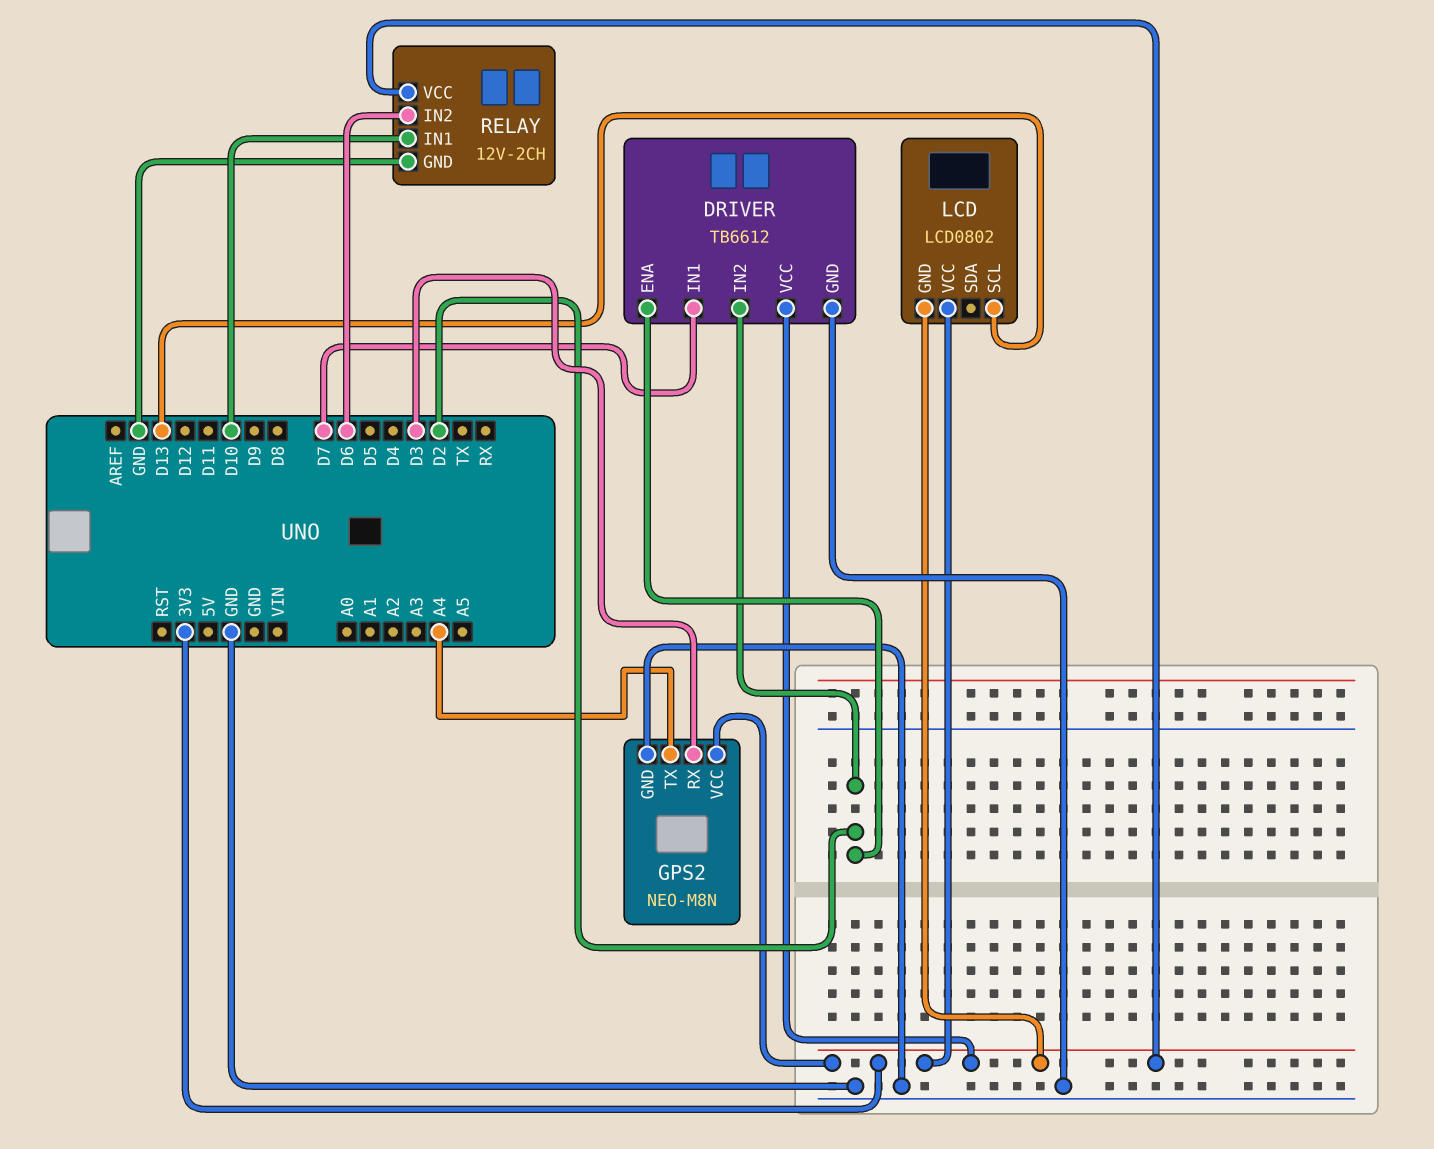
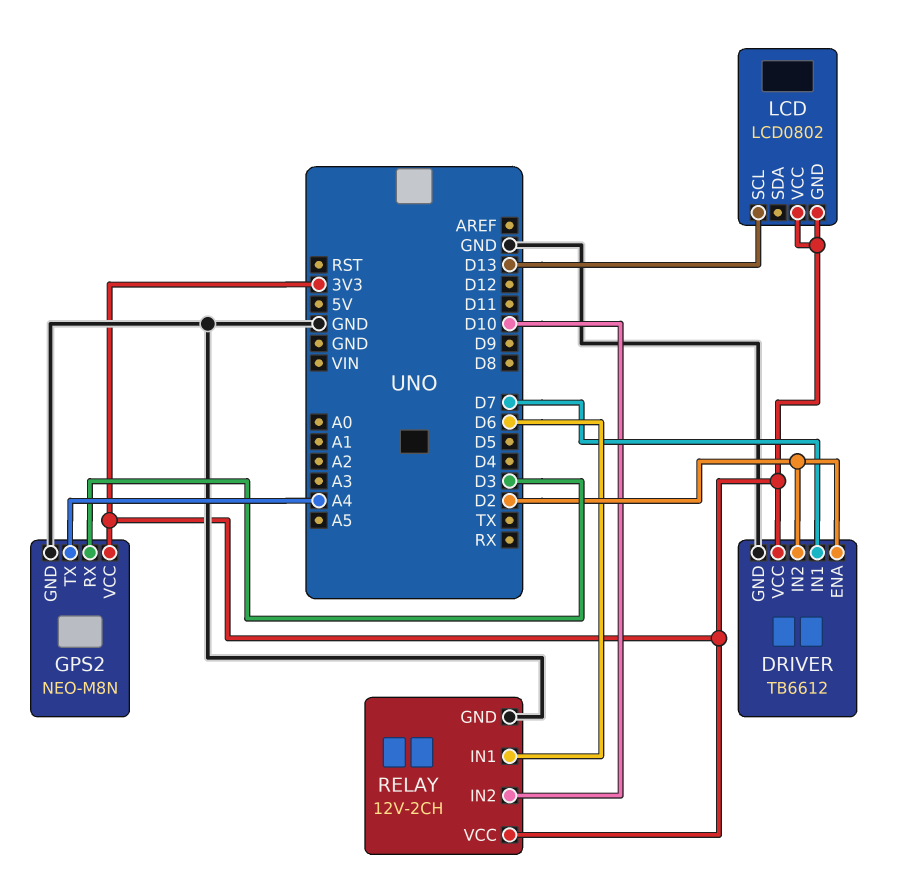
RELAY pin IN1: D10 -> D6
RELAY pin IN2: D6 -> D10

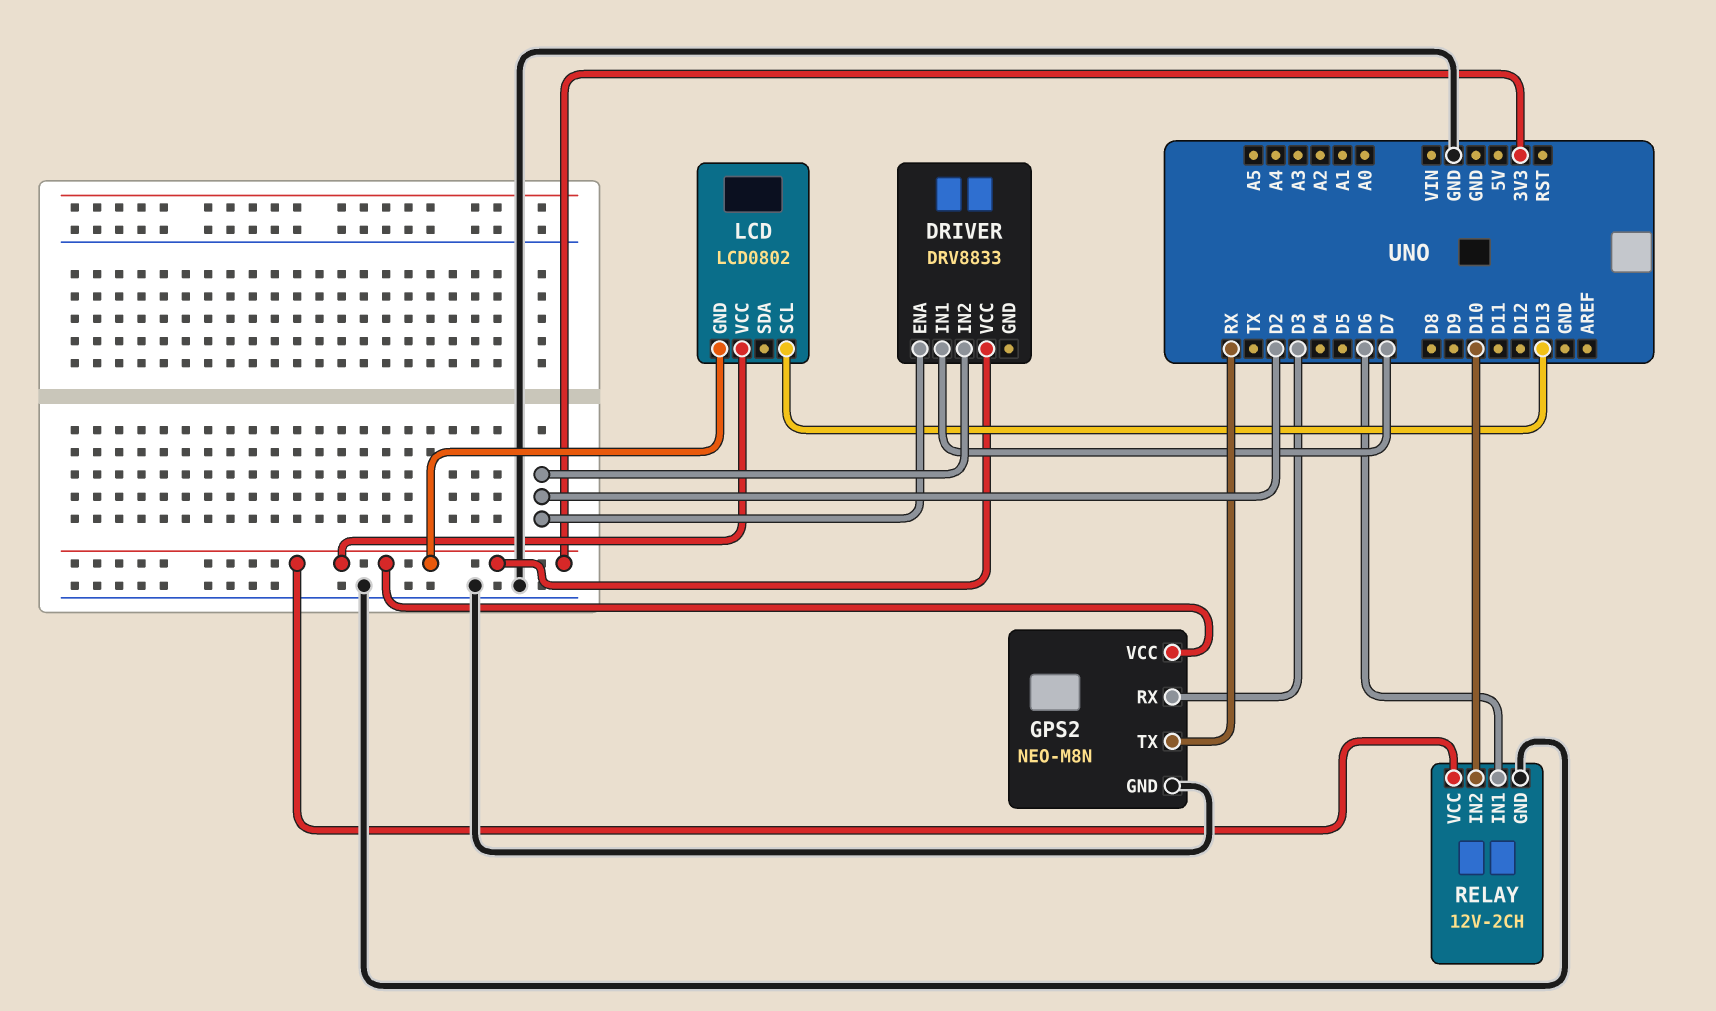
DRIVER: TB6612 -> DRV8833
DRIVER pin GND: GND -> none
GPS2 pin TX: A4 -> RX

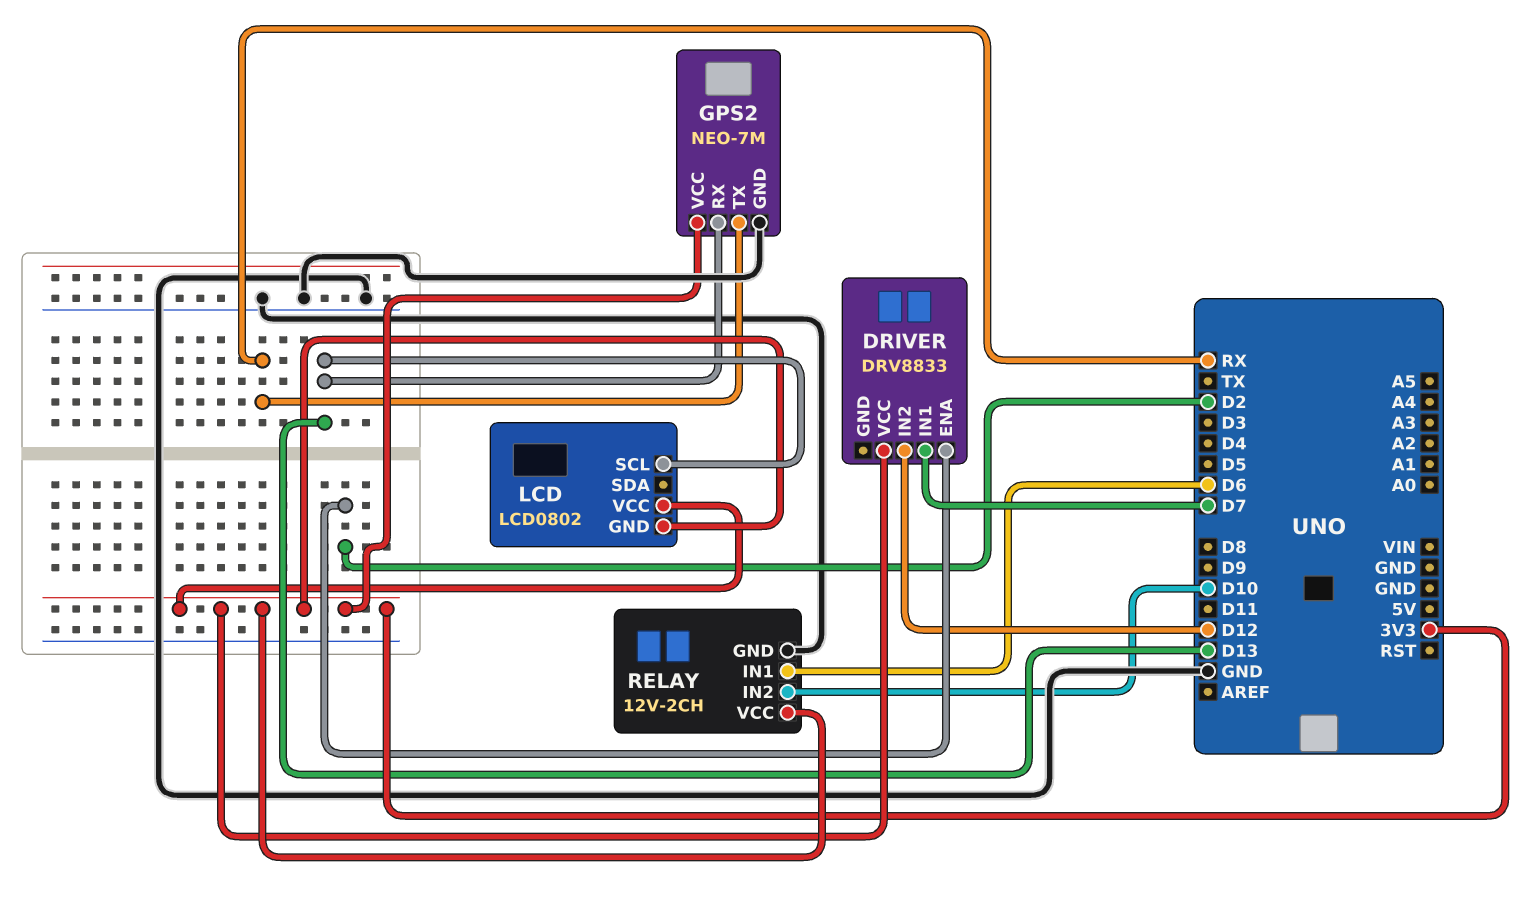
DRIVER pin IN2: D2 -> D12
GPS2: NEO-M8N -> NEO-7M
GPS2 pin RX: D3 -> D13

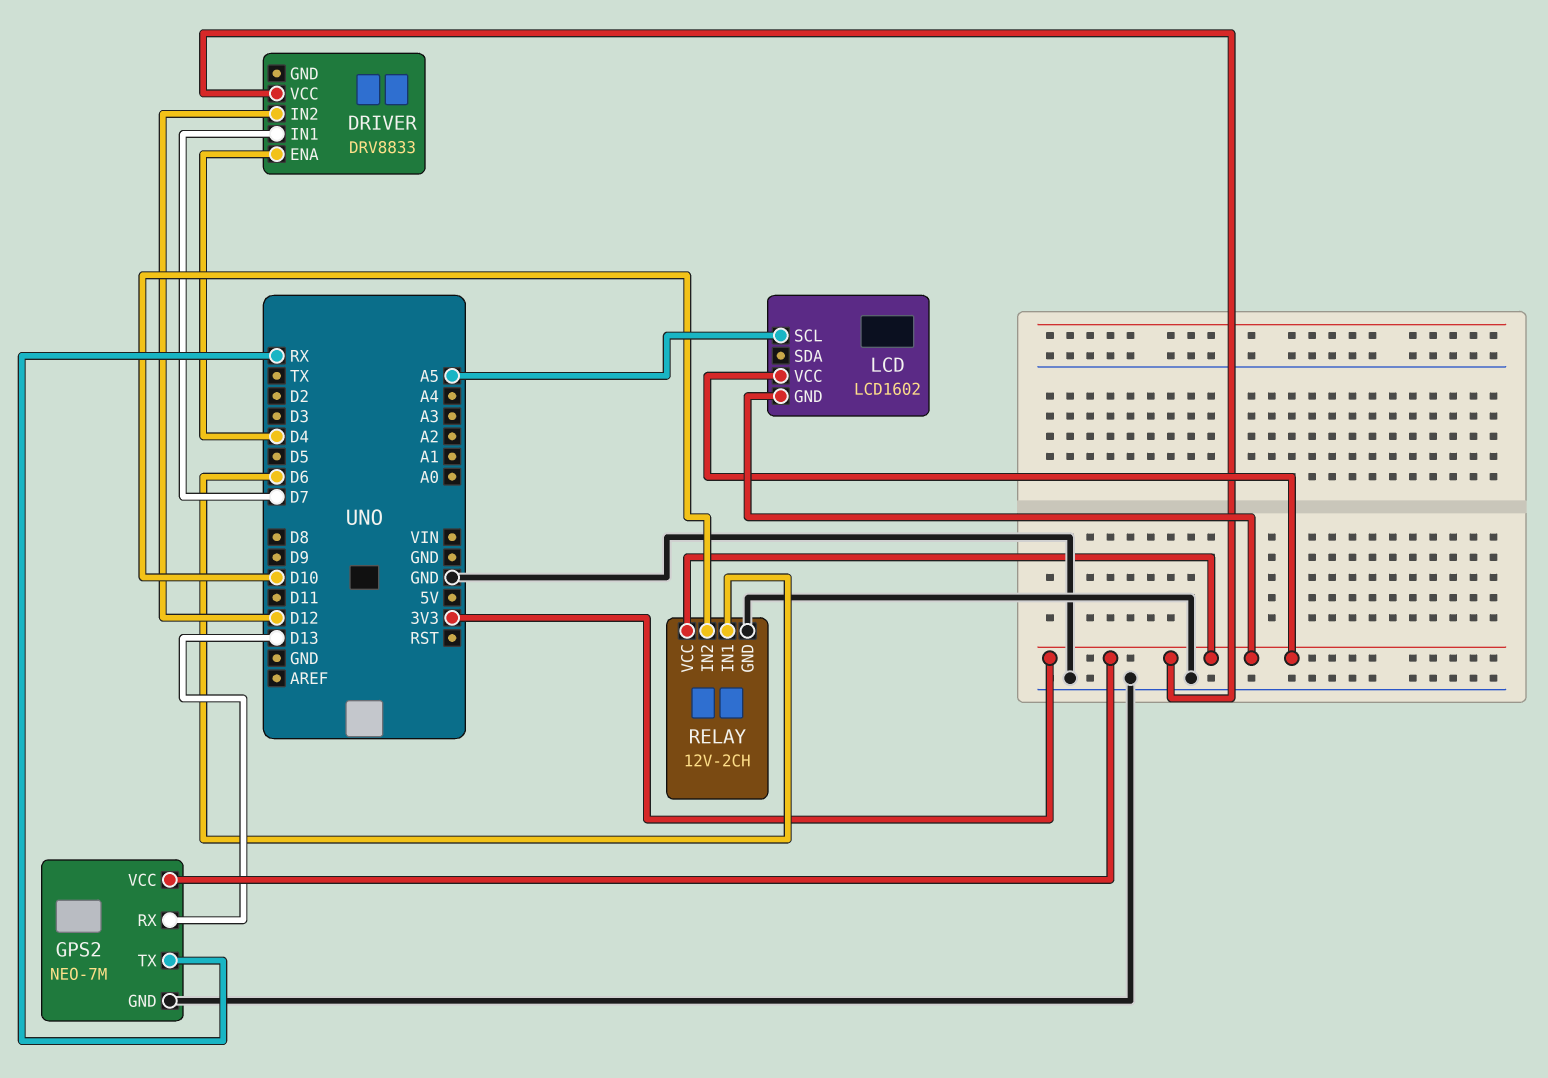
DRIVER pin ENA: D2 -> D4
LCD: LCD0802 -> LCD1602
LCD pin SCL: D13 -> A5

